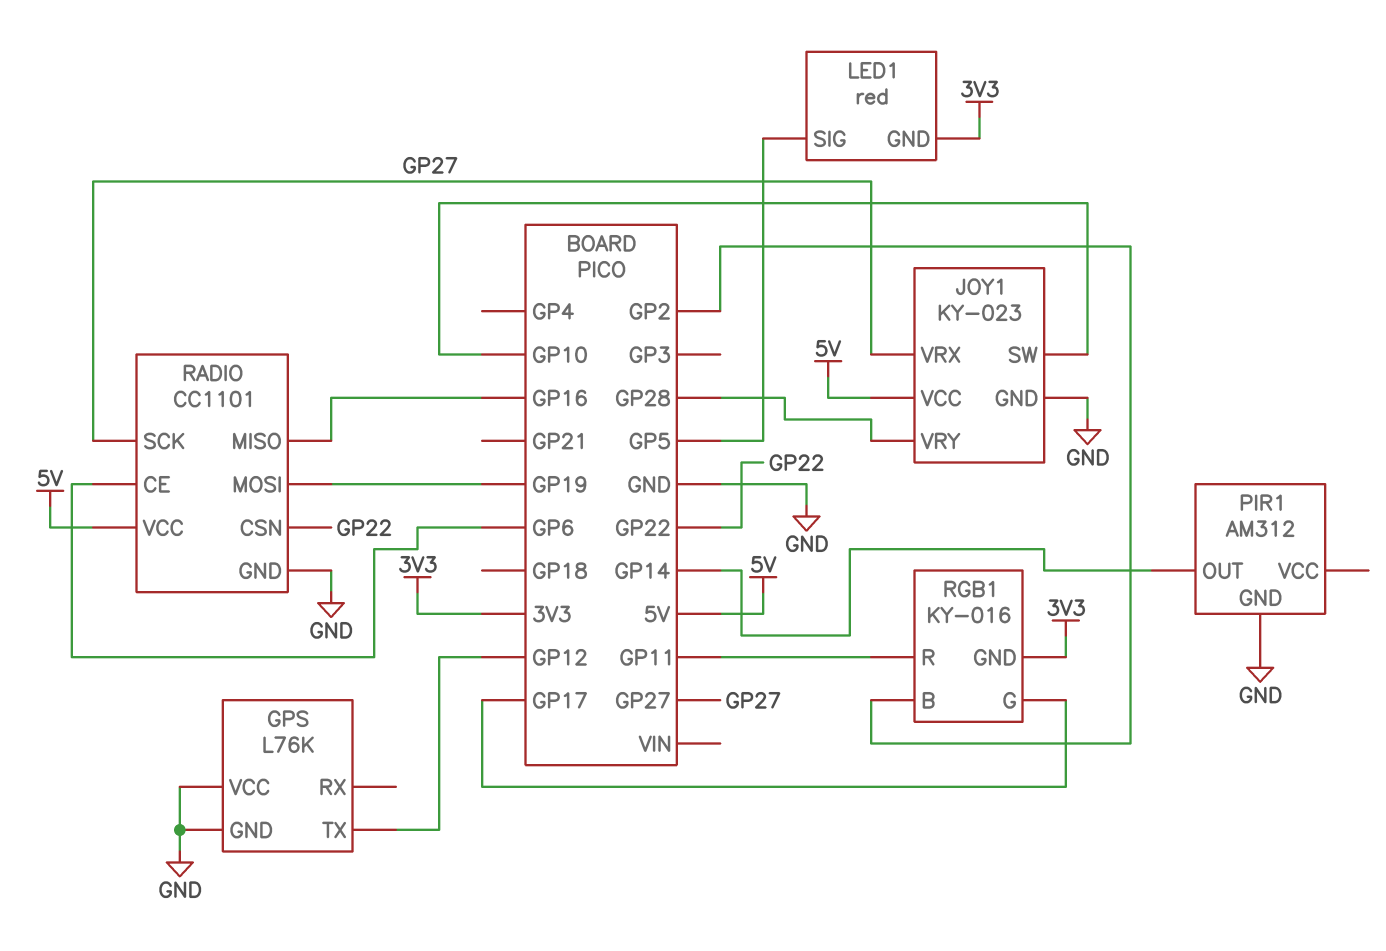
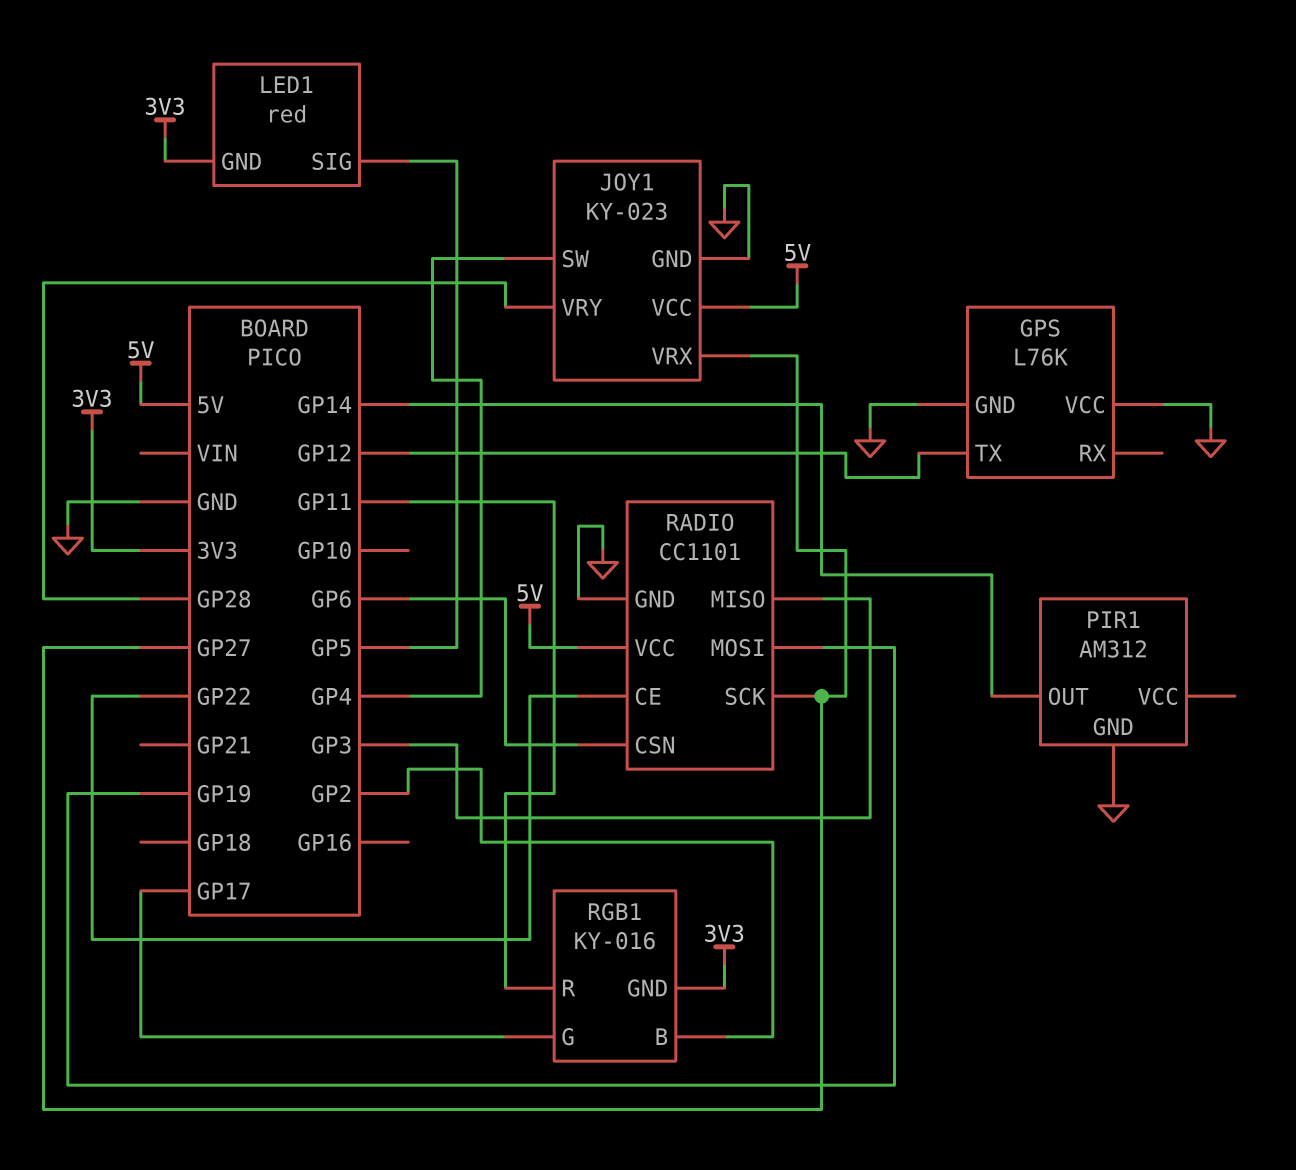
JOY1 pin SW: GP10 -> GP4
RADIO pin CE: GP6 -> GP22
RADIO pin CSN: GP22 -> GP6
RADIO pin MISO: GP16 -> GP3

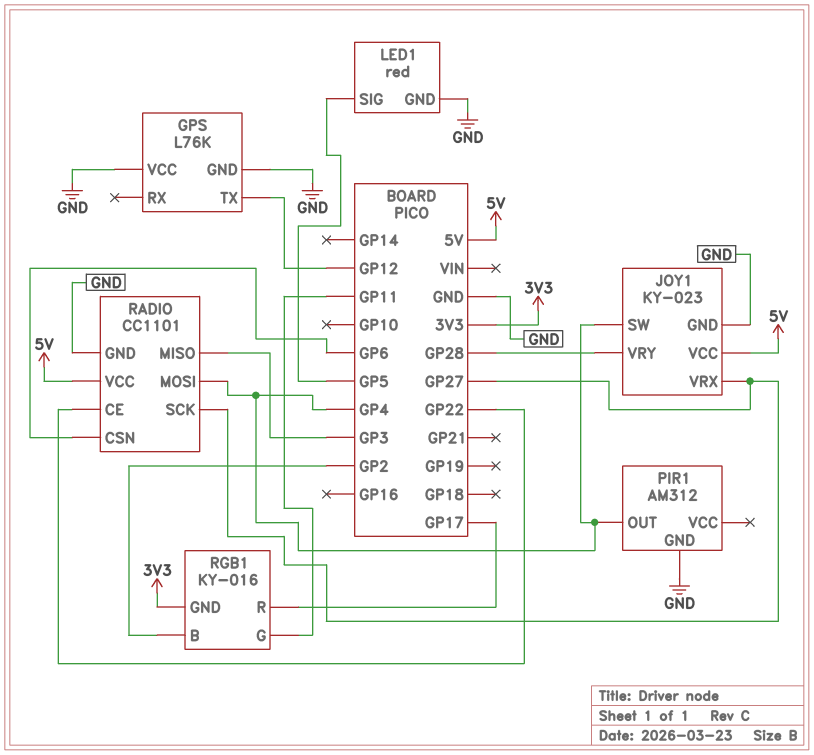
LED1 pin GND: 3V3 -> GND
PIR1 pin OUT: GP14 -> GP4
RADIO pin MOSI: GP19 -> GP4
RGB1 pin G: GP17 -> GP11
RGB1 pin R: GP11 -> GP17

